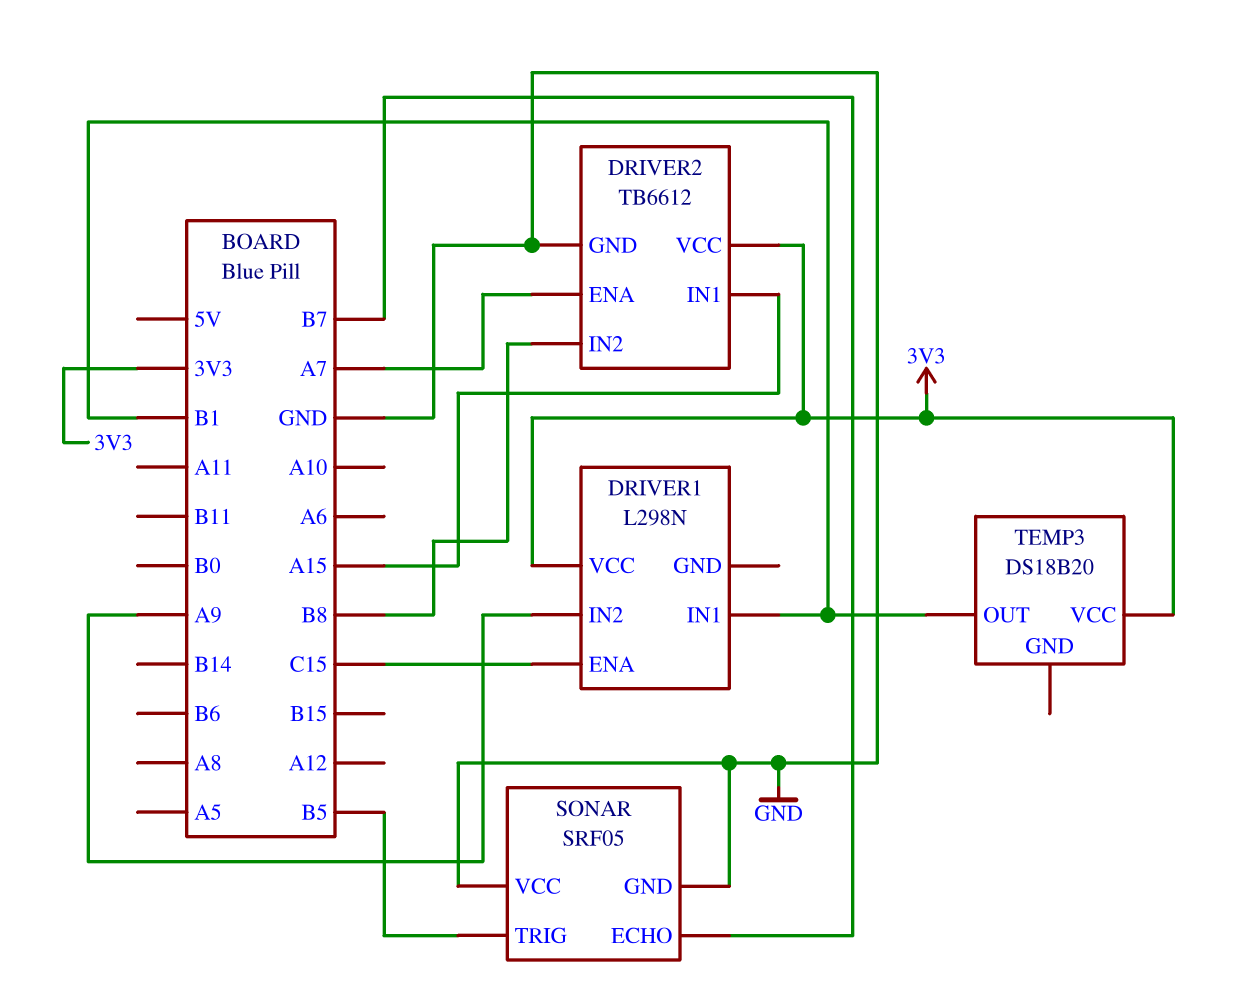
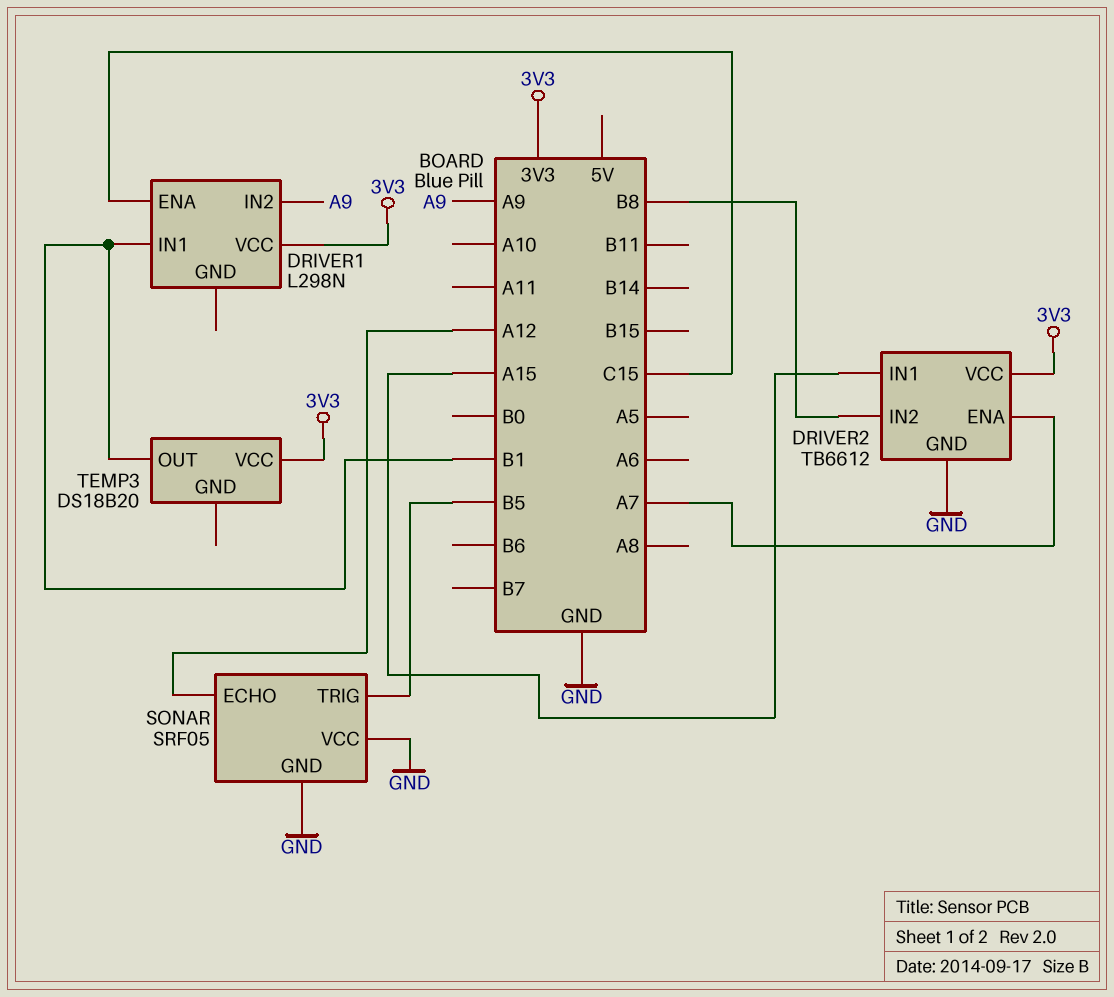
SONAR pin ECHO: B7 -> A12

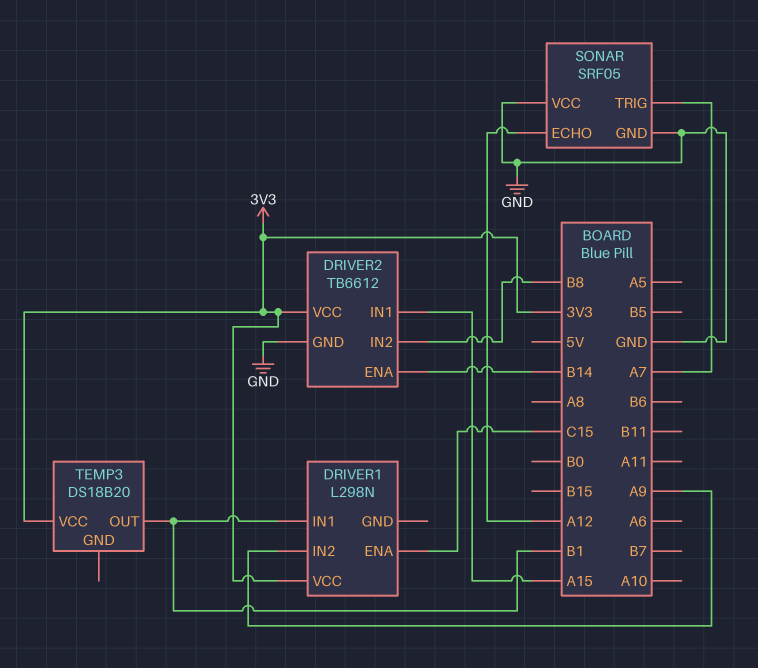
DRIVER2 pin ENA: A7 -> B14
SONAR pin TRIG: B5 -> A7

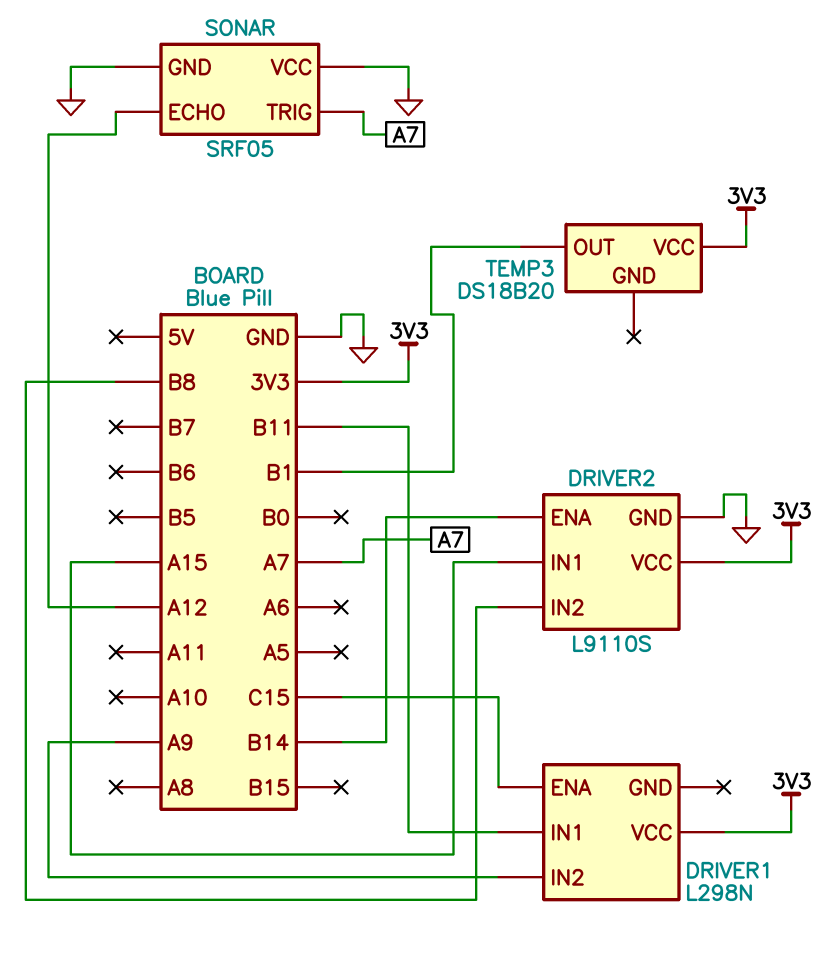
DRIVER1 pin IN1: B1 -> B11
DRIVER2: TB6612 -> L9110S

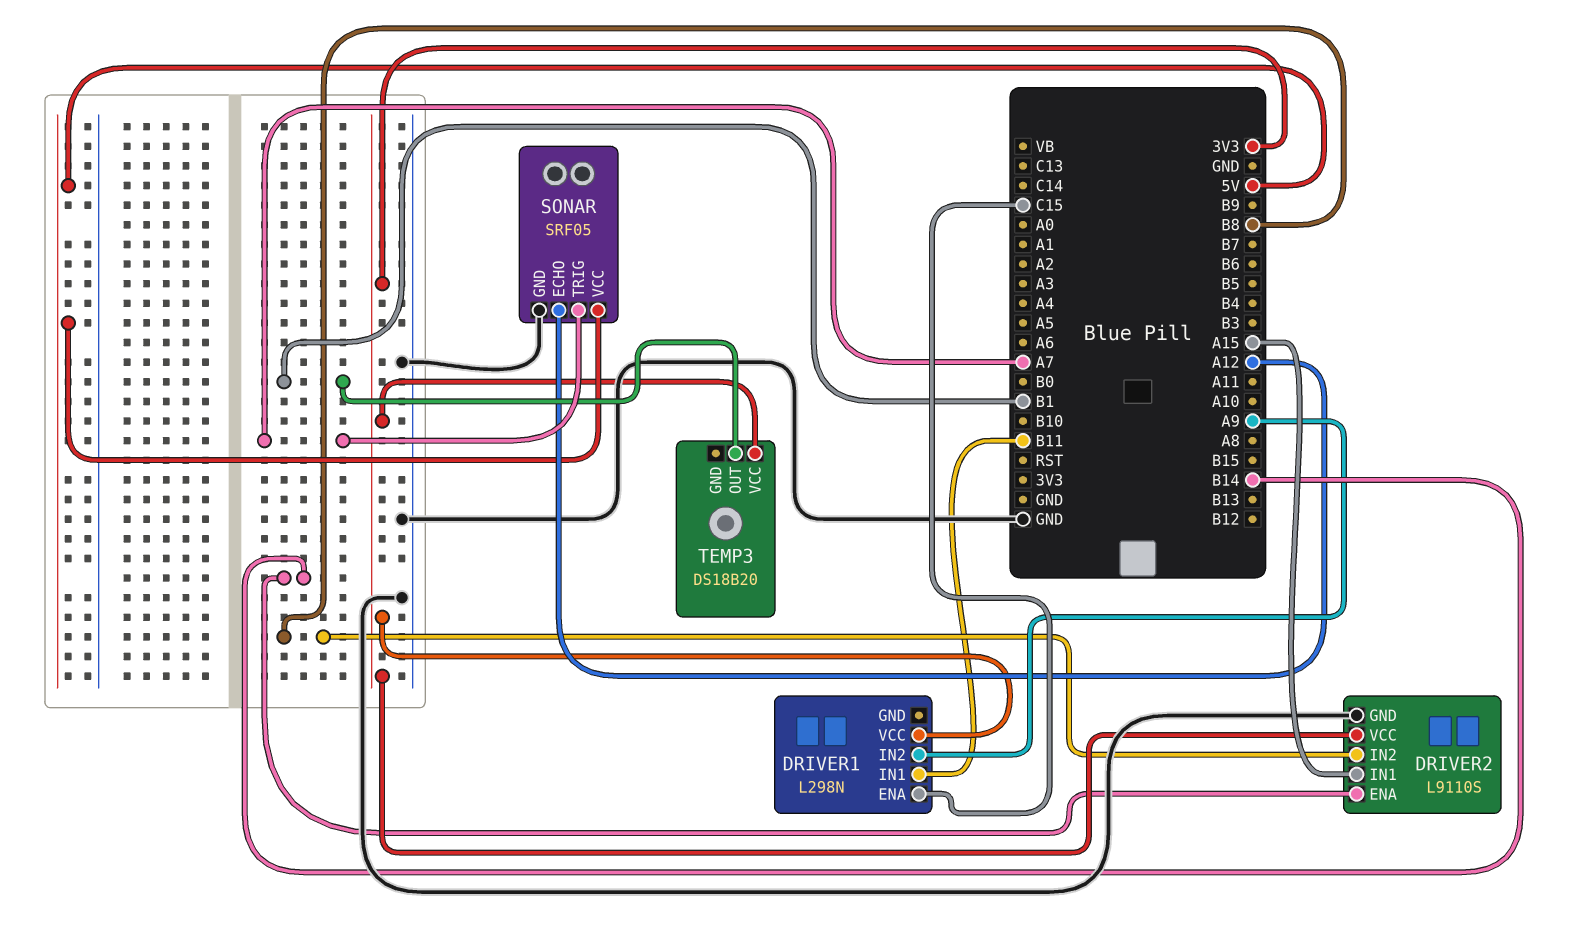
SONAR pin VCC: GND -> 5V

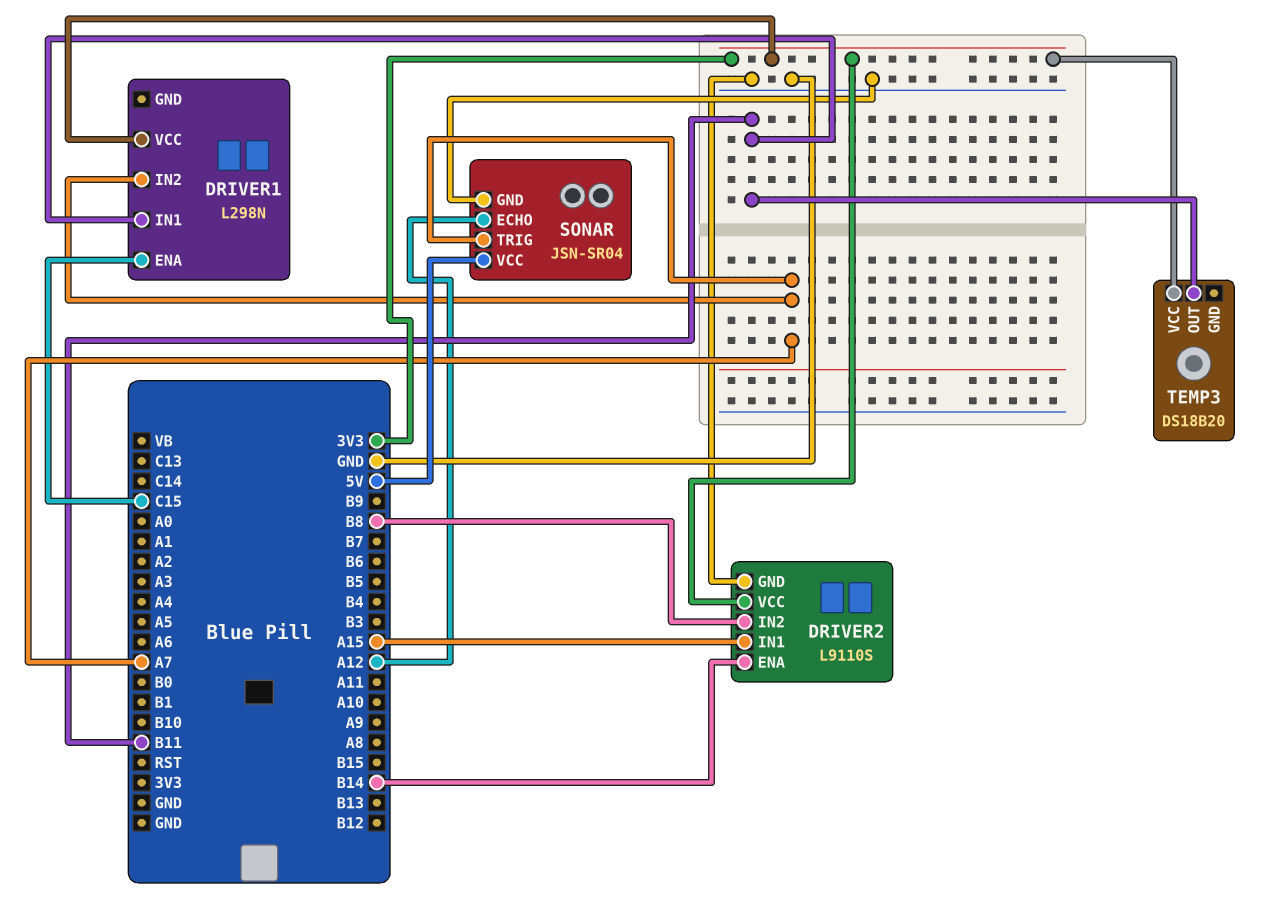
DRIVER1 pin IN2: A9 -> A7
SONAR: SRF05 -> JSN-SR04
TEMP3 pin OUT: B1 -> B11

